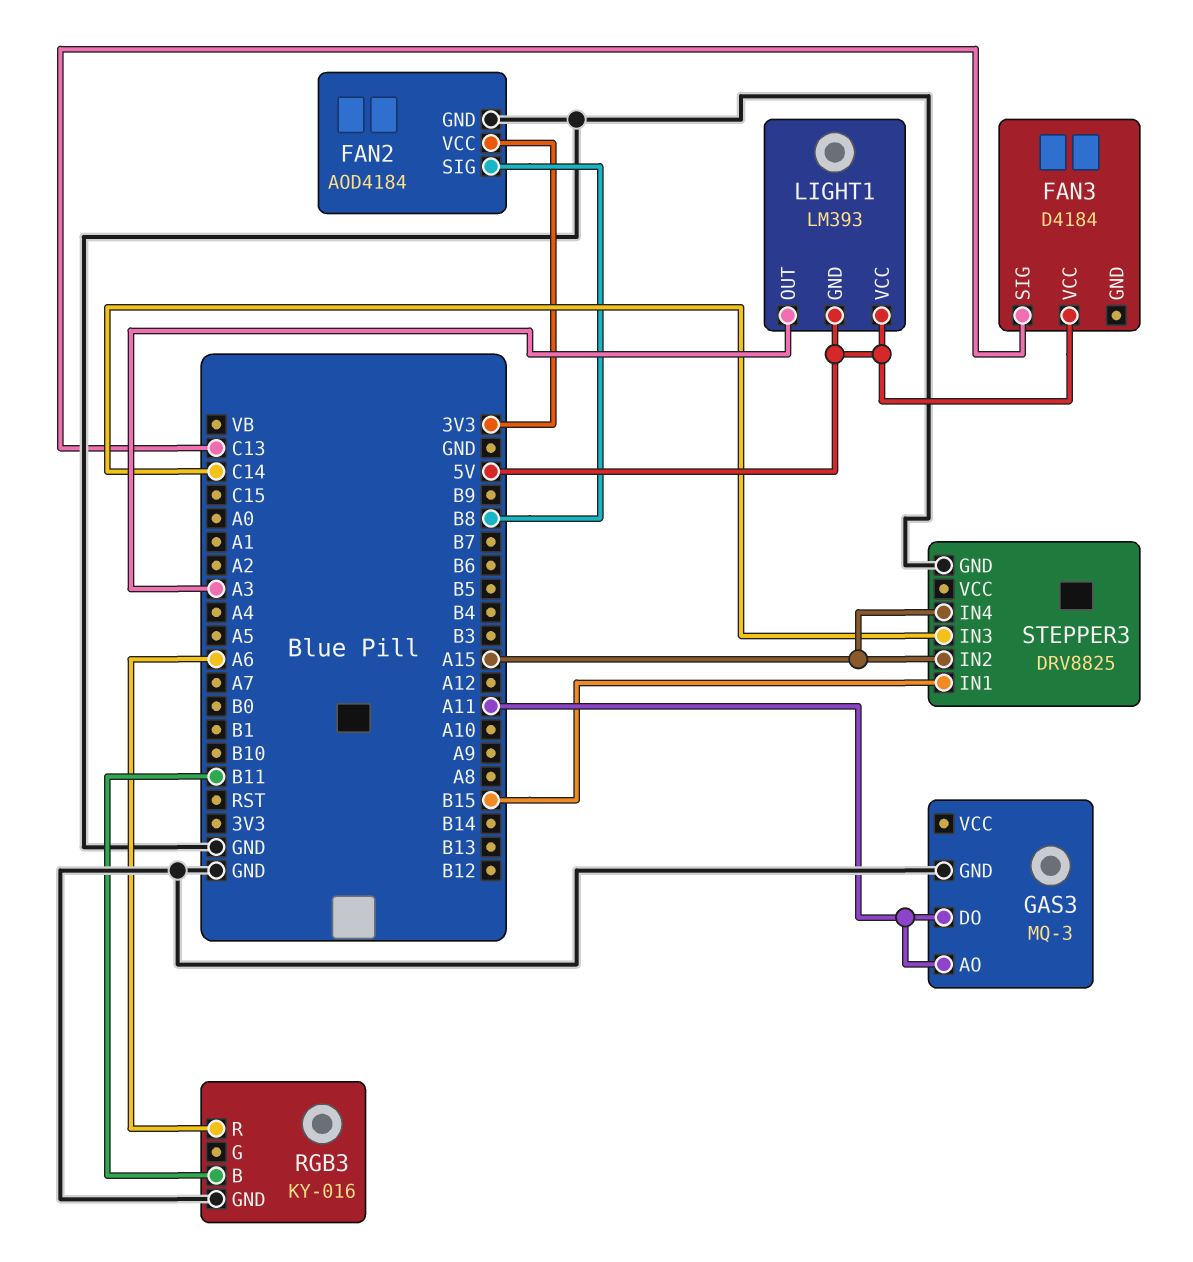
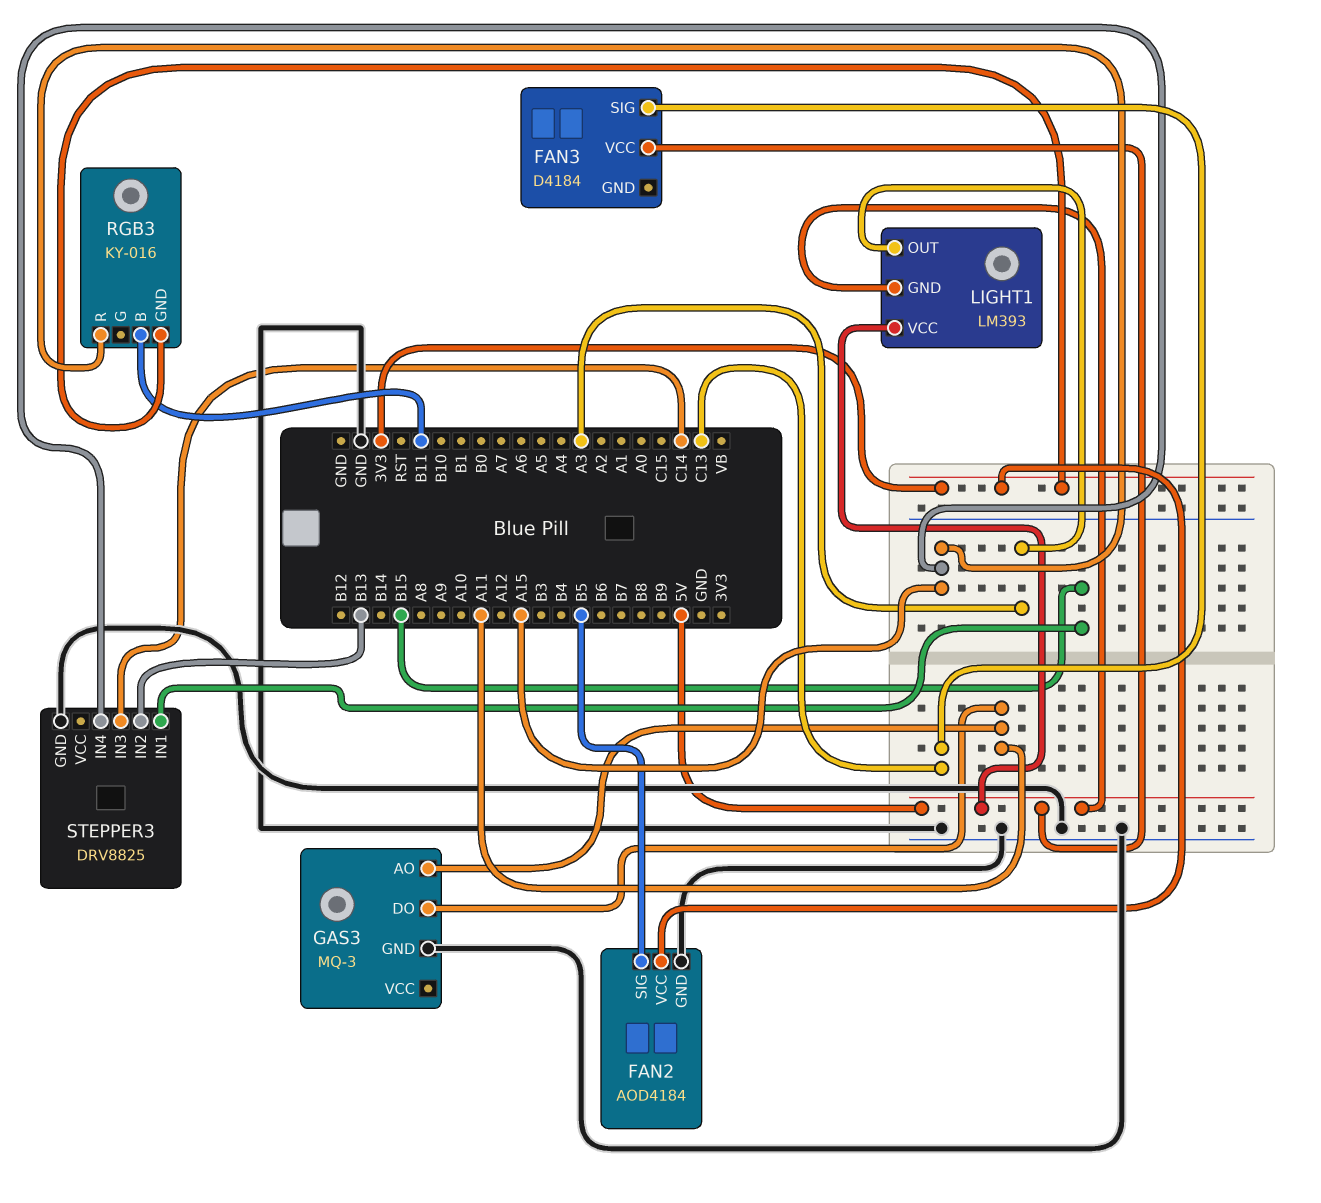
FAN2 pin SIG: B8 -> B5
RGB3 pin GND: GND -> 3V3
RGB3 pin R: A6 -> A15
STEPPER3 pin IN2: A15 -> B13

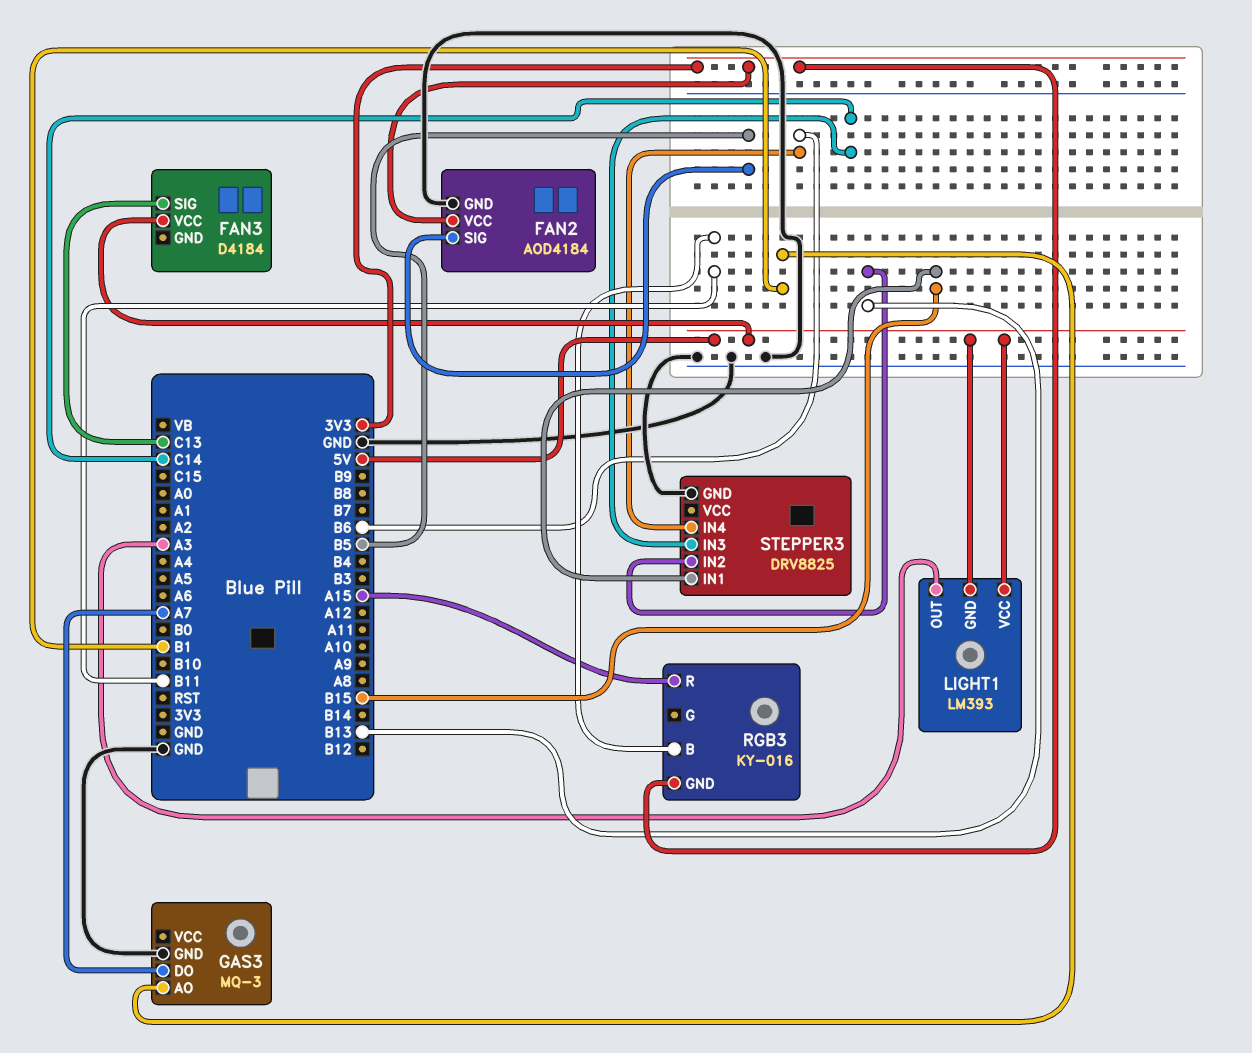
GAS3 pin AO: A11 -> B1
GAS3 pin DO: A11 -> A7
STEPPER3 pin IN4: A15 -> B6

